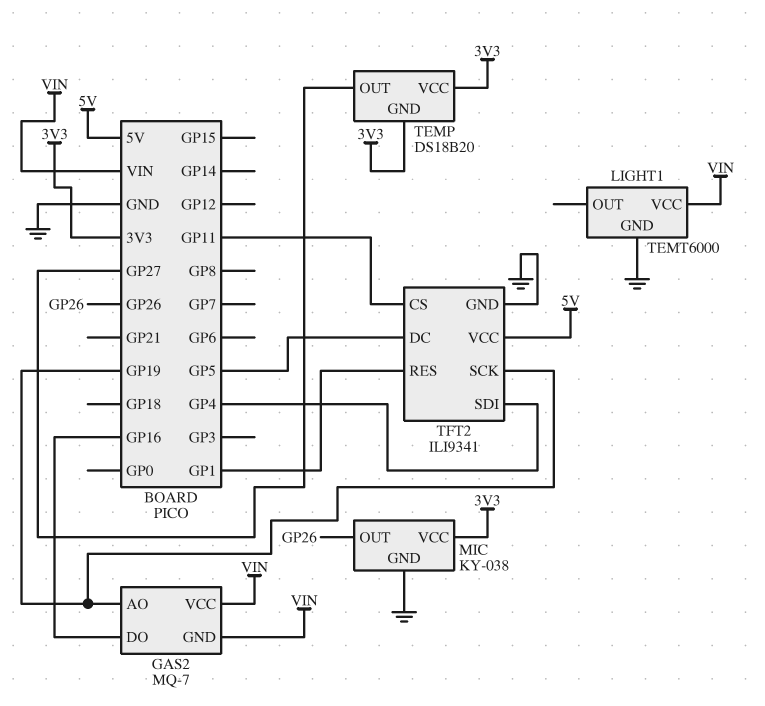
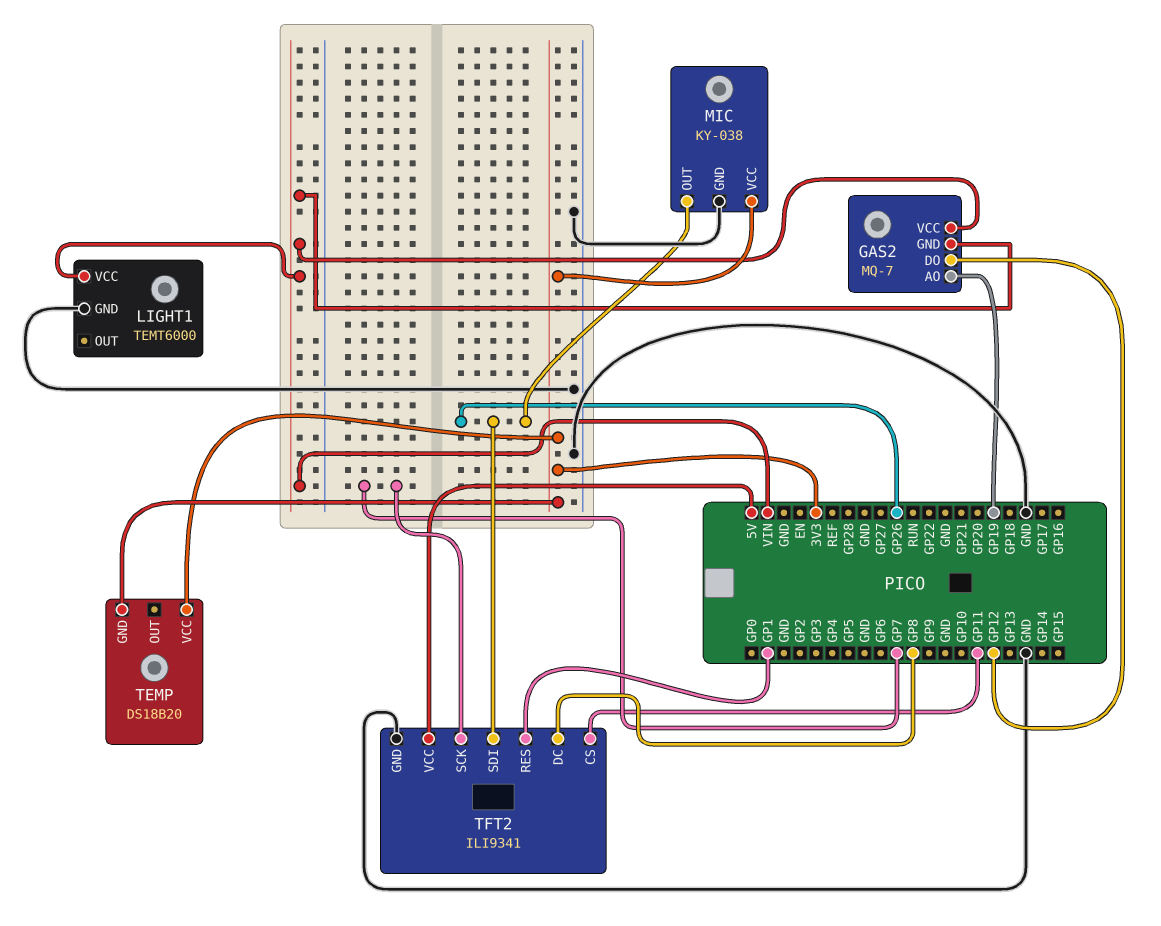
GAS2 pin DO: GP16 -> GP12
TEMP pin OUT: GP27 -> none
TFT2 pin DC: GP5 -> GP8
TFT2 pin SCK: GP19 -> GP7
TFT2 pin SDI: GP4 -> GP26

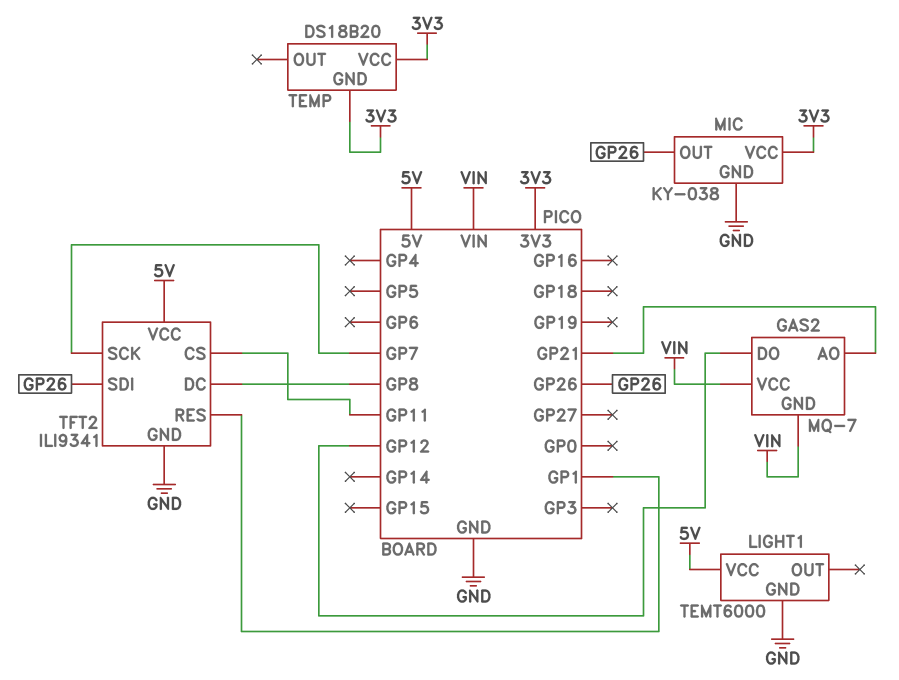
GAS2 pin AO: GP19 -> GP21
LIGHT1 pin VCC: VIN -> 5V

